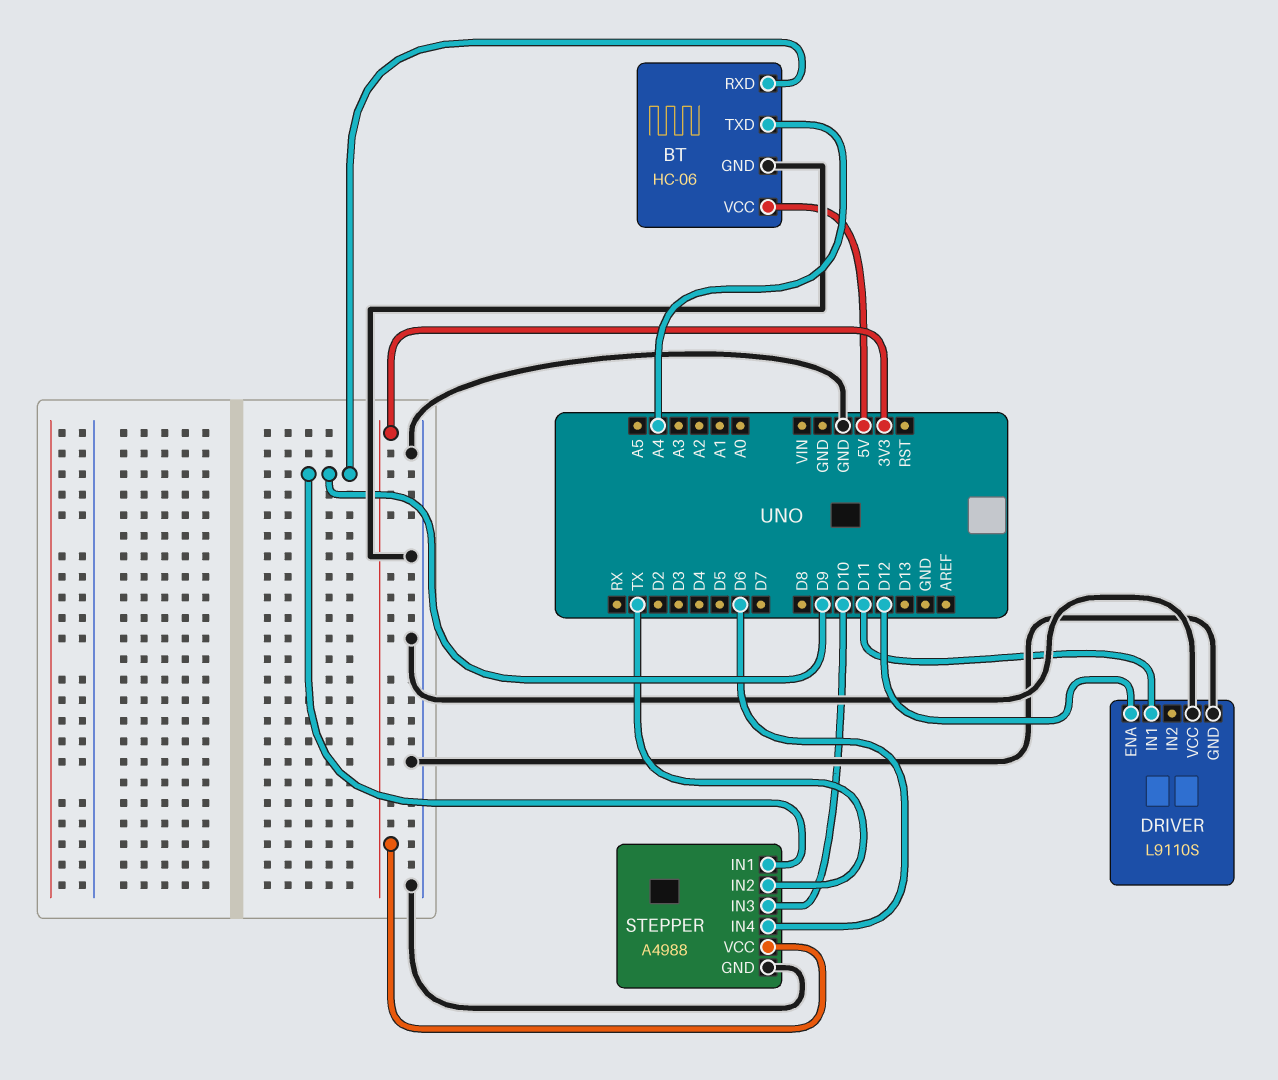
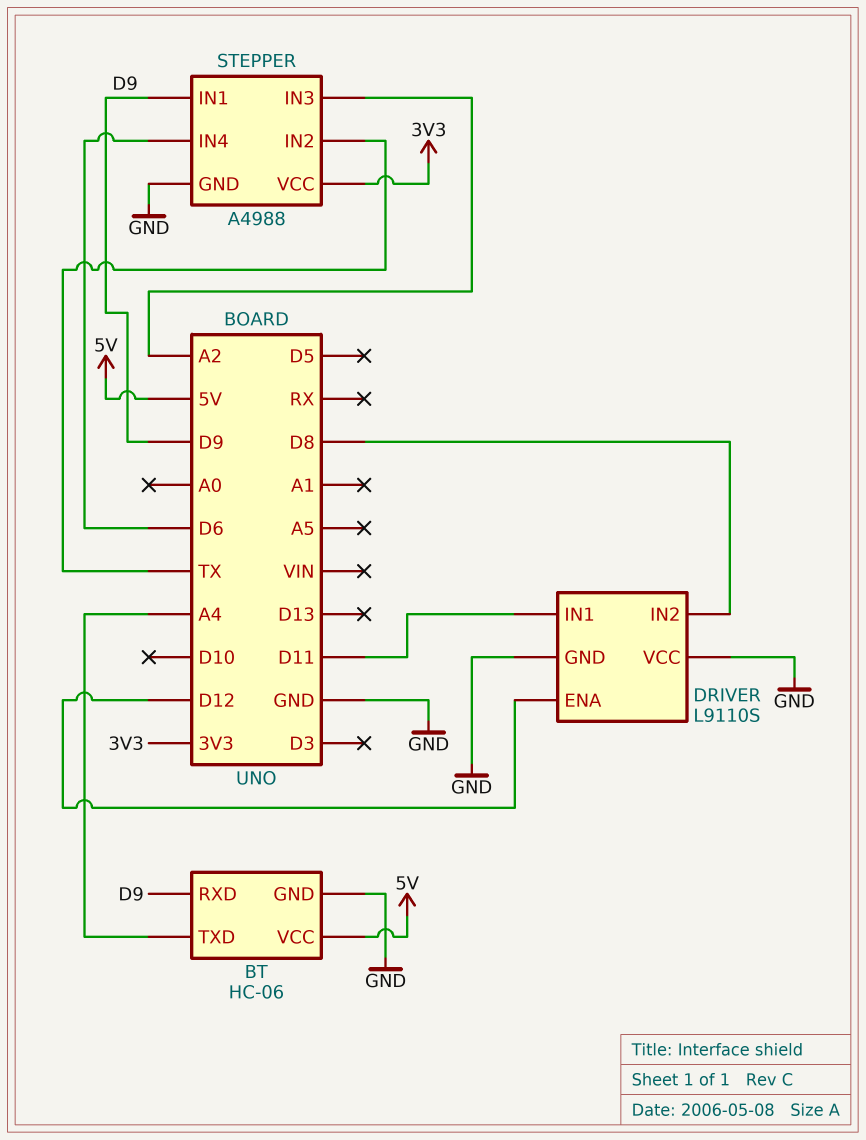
DRIVER pin IN2: none -> D8
STEPPER pin IN3: D10 -> A2

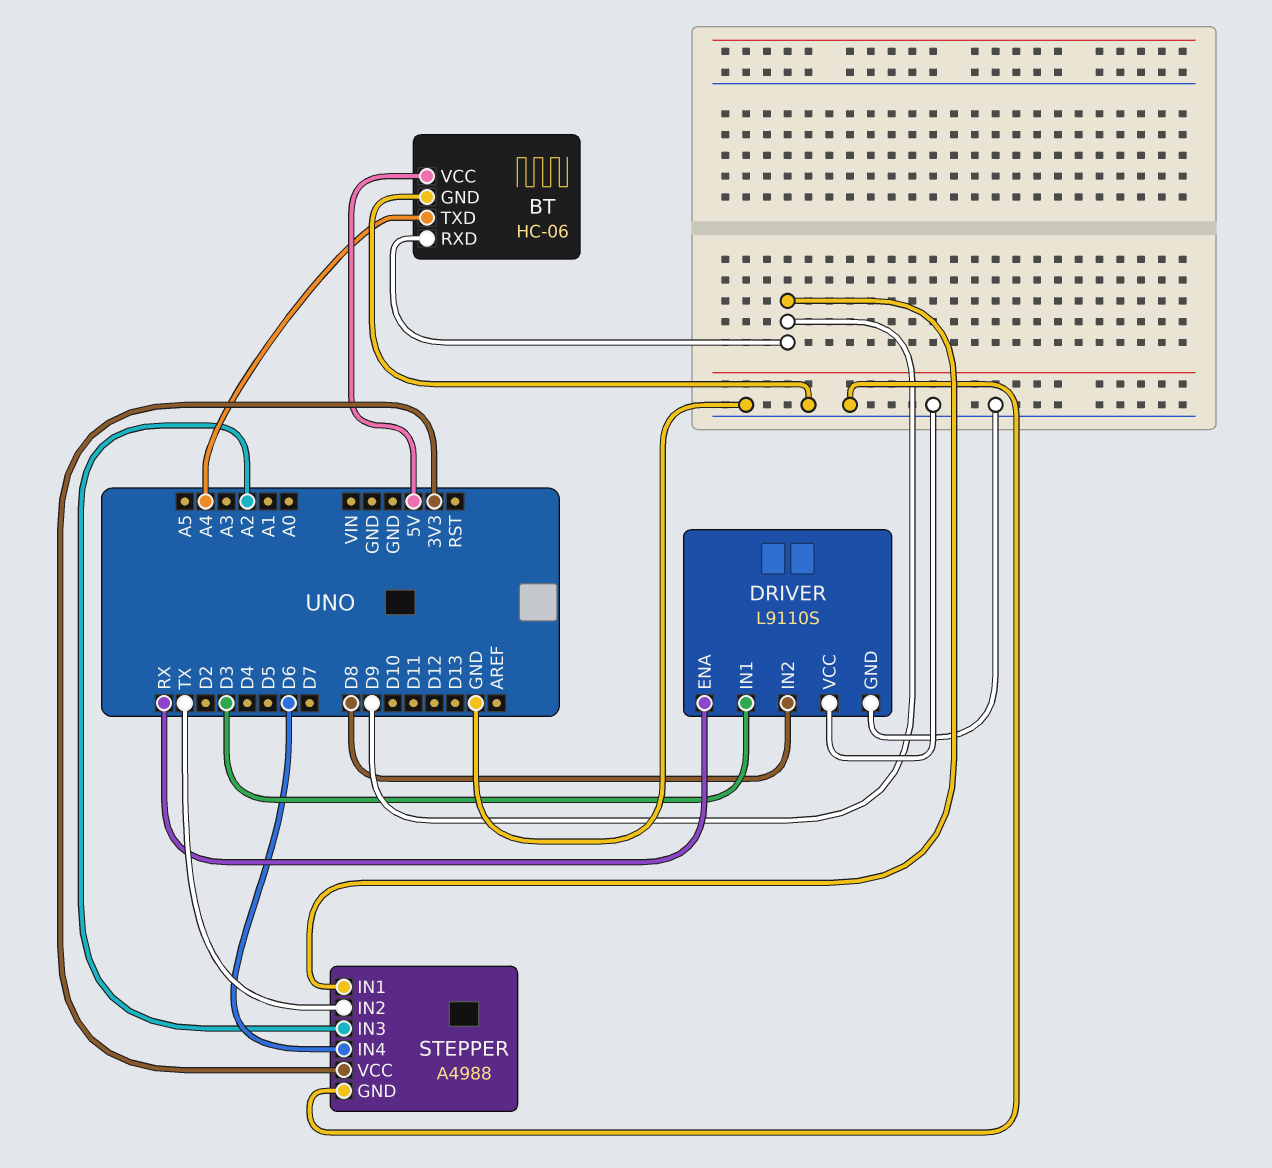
DRIVER pin ENA: D12 -> RX
DRIVER pin IN1: D11 -> D3

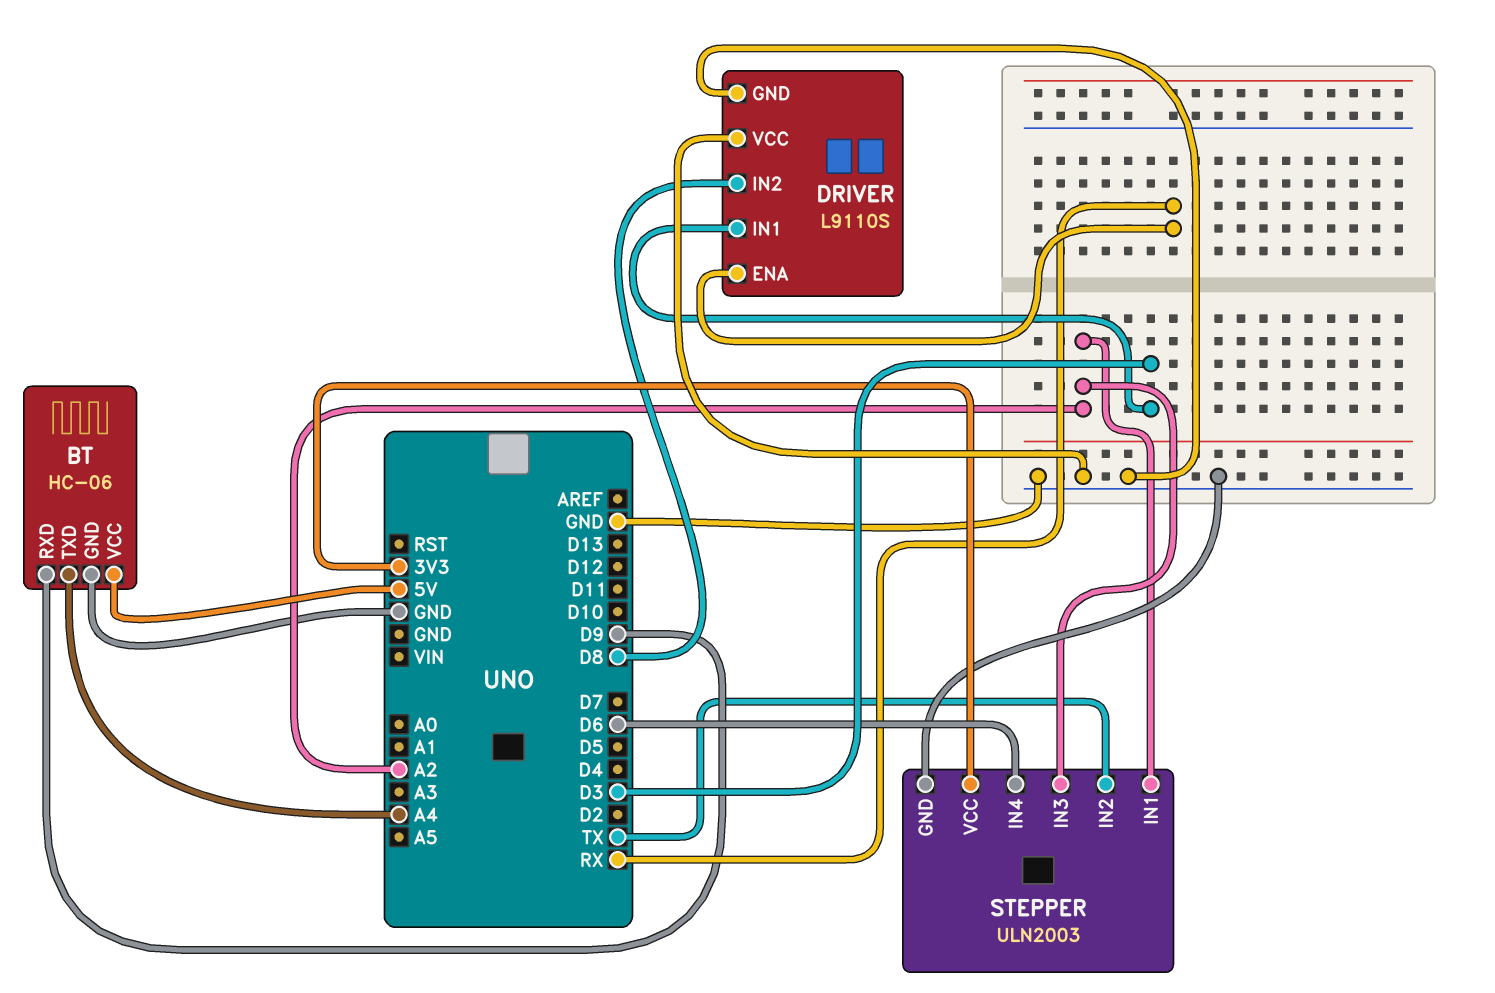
STEPPER: A4988 -> ULN2003
STEPPER pin IN1: D9 -> A2

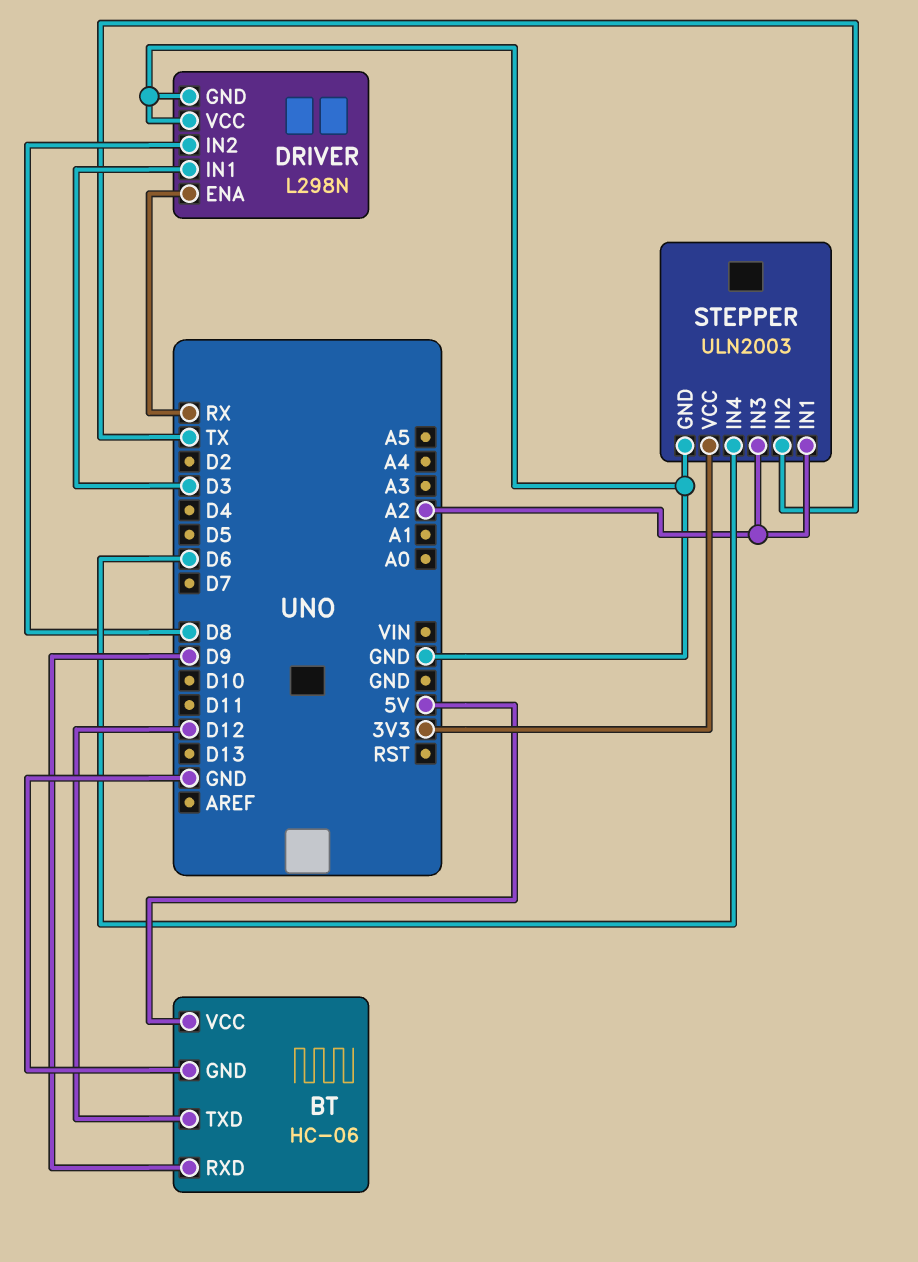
BT pin TXD: A4 -> D12
DRIVER: L9110S -> L298N

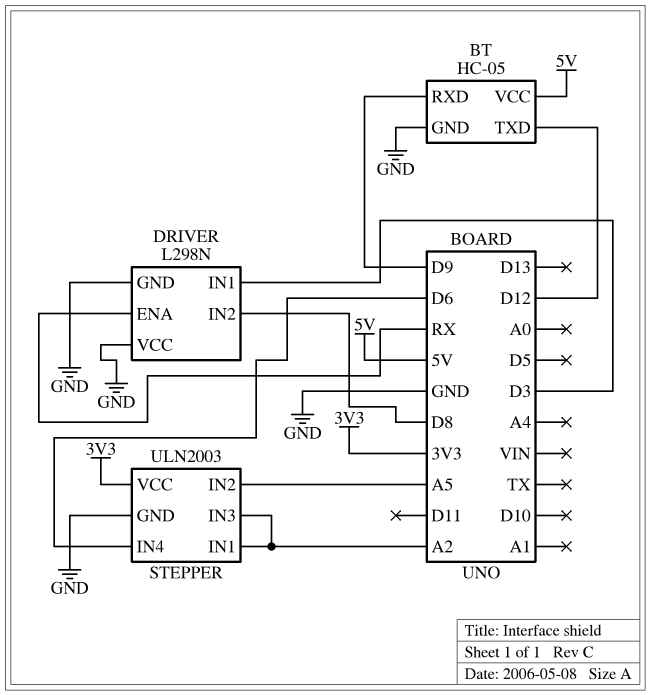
BT: HC-06 -> HC-05
STEPPER pin IN2: TX -> A5

